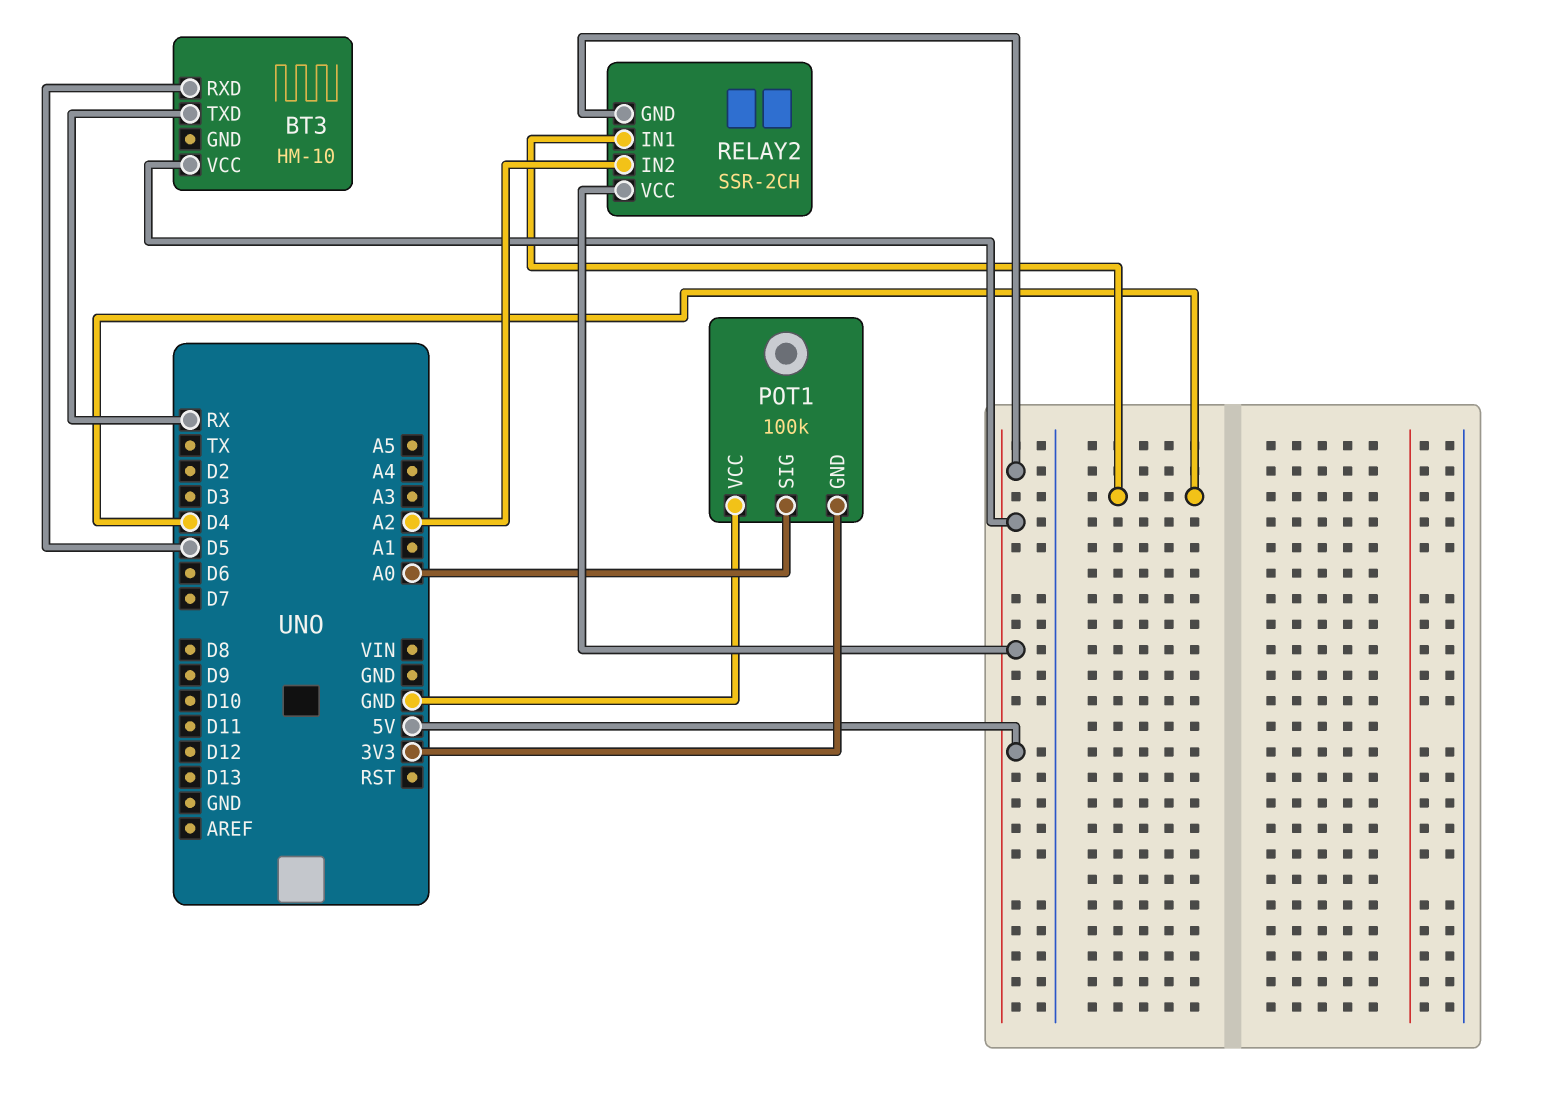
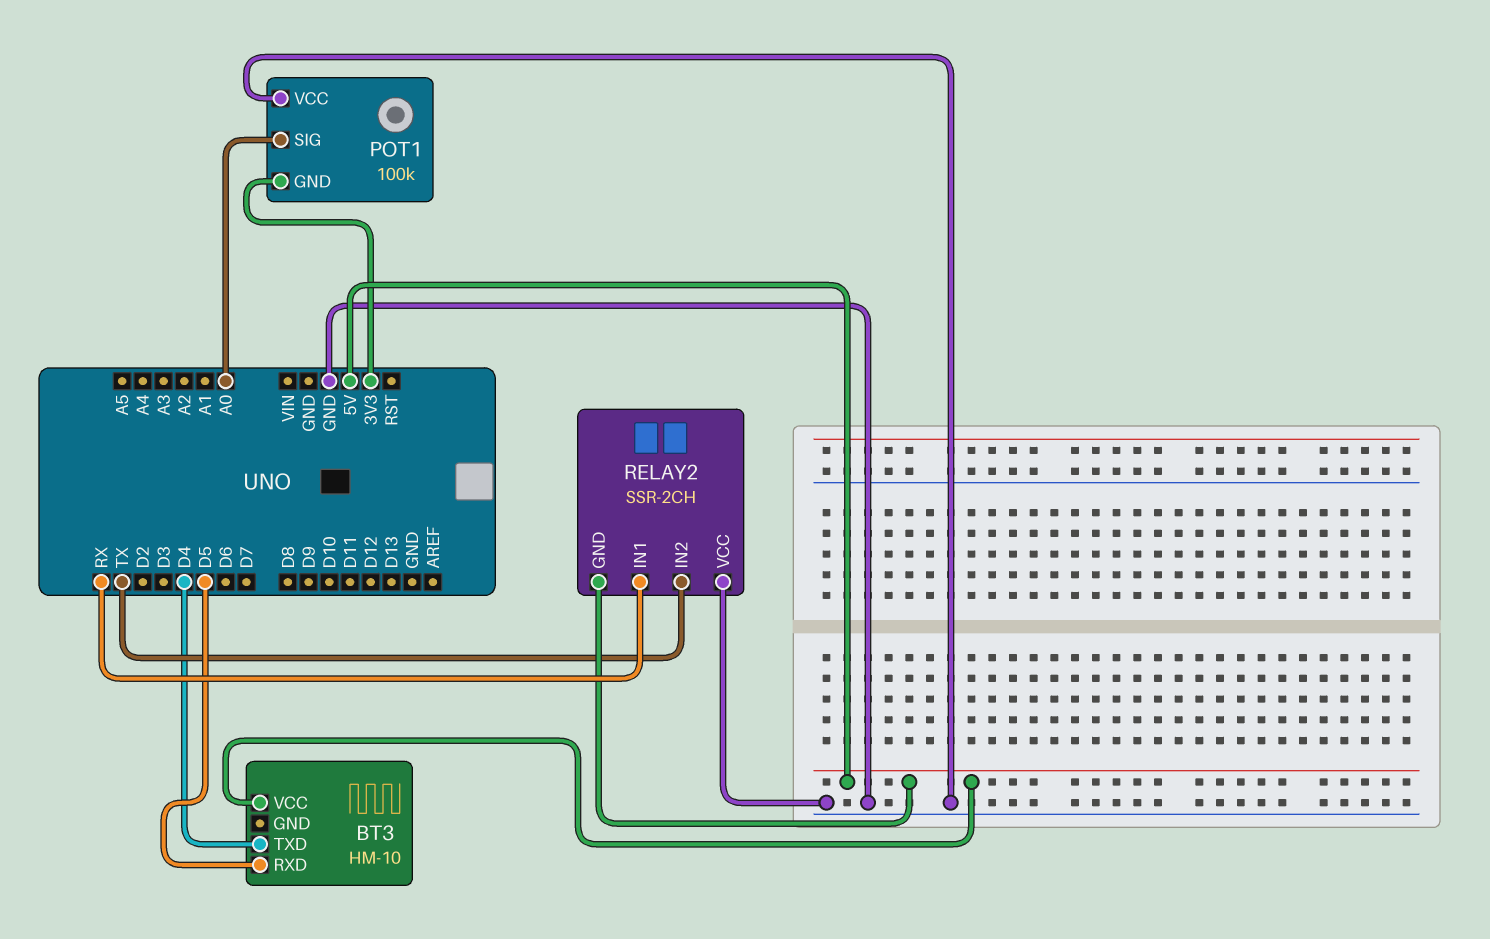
BT3 pin TXD: RX -> D4
RELAY2 pin IN1: D4 -> RX
RELAY2 pin IN2: A2 -> TX
RELAY2 pin VCC: 5V -> GND

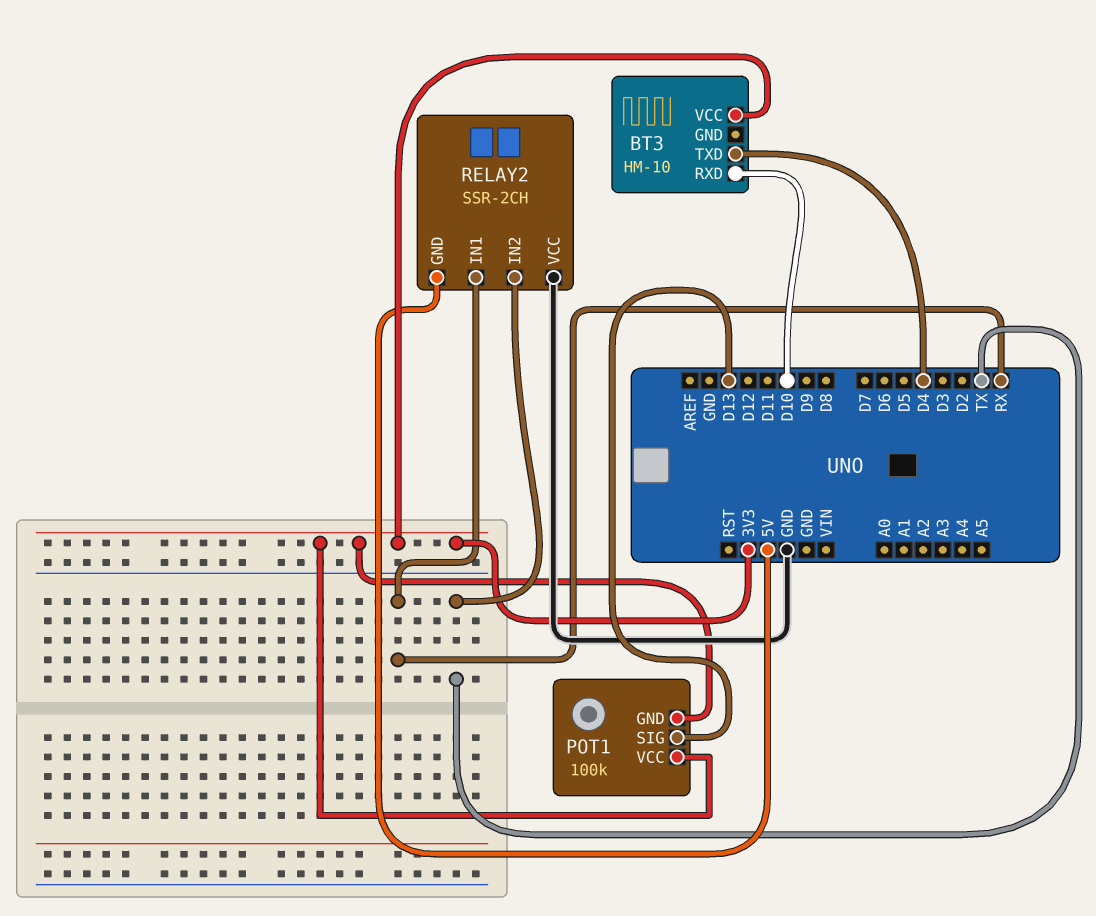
BT3 pin RXD: D5 -> D10
BT3 pin VCC: 5V -> 3V3
POT1 pin SIG: A0 -> D13
POT1 pin VCC: GND -> 3V3

